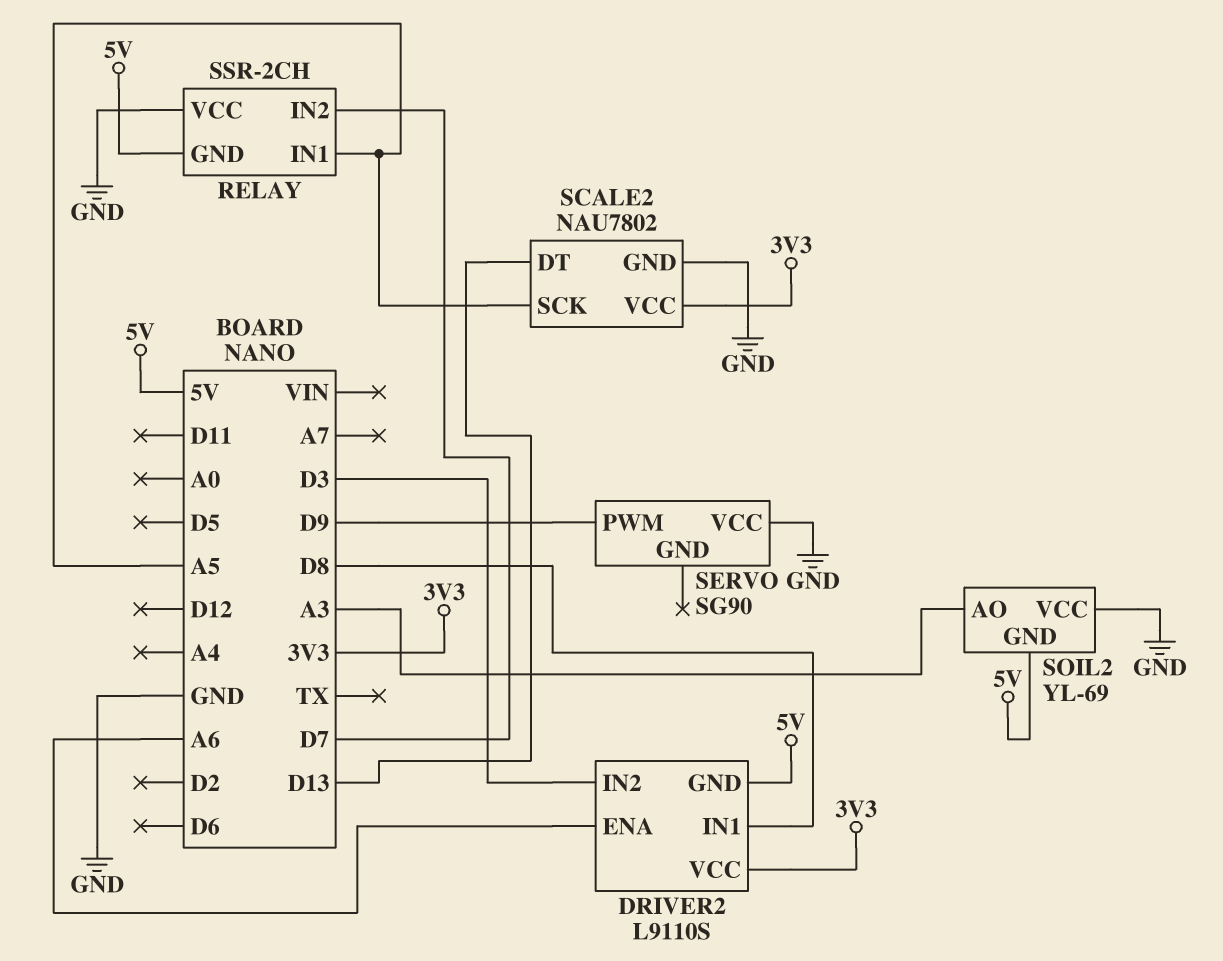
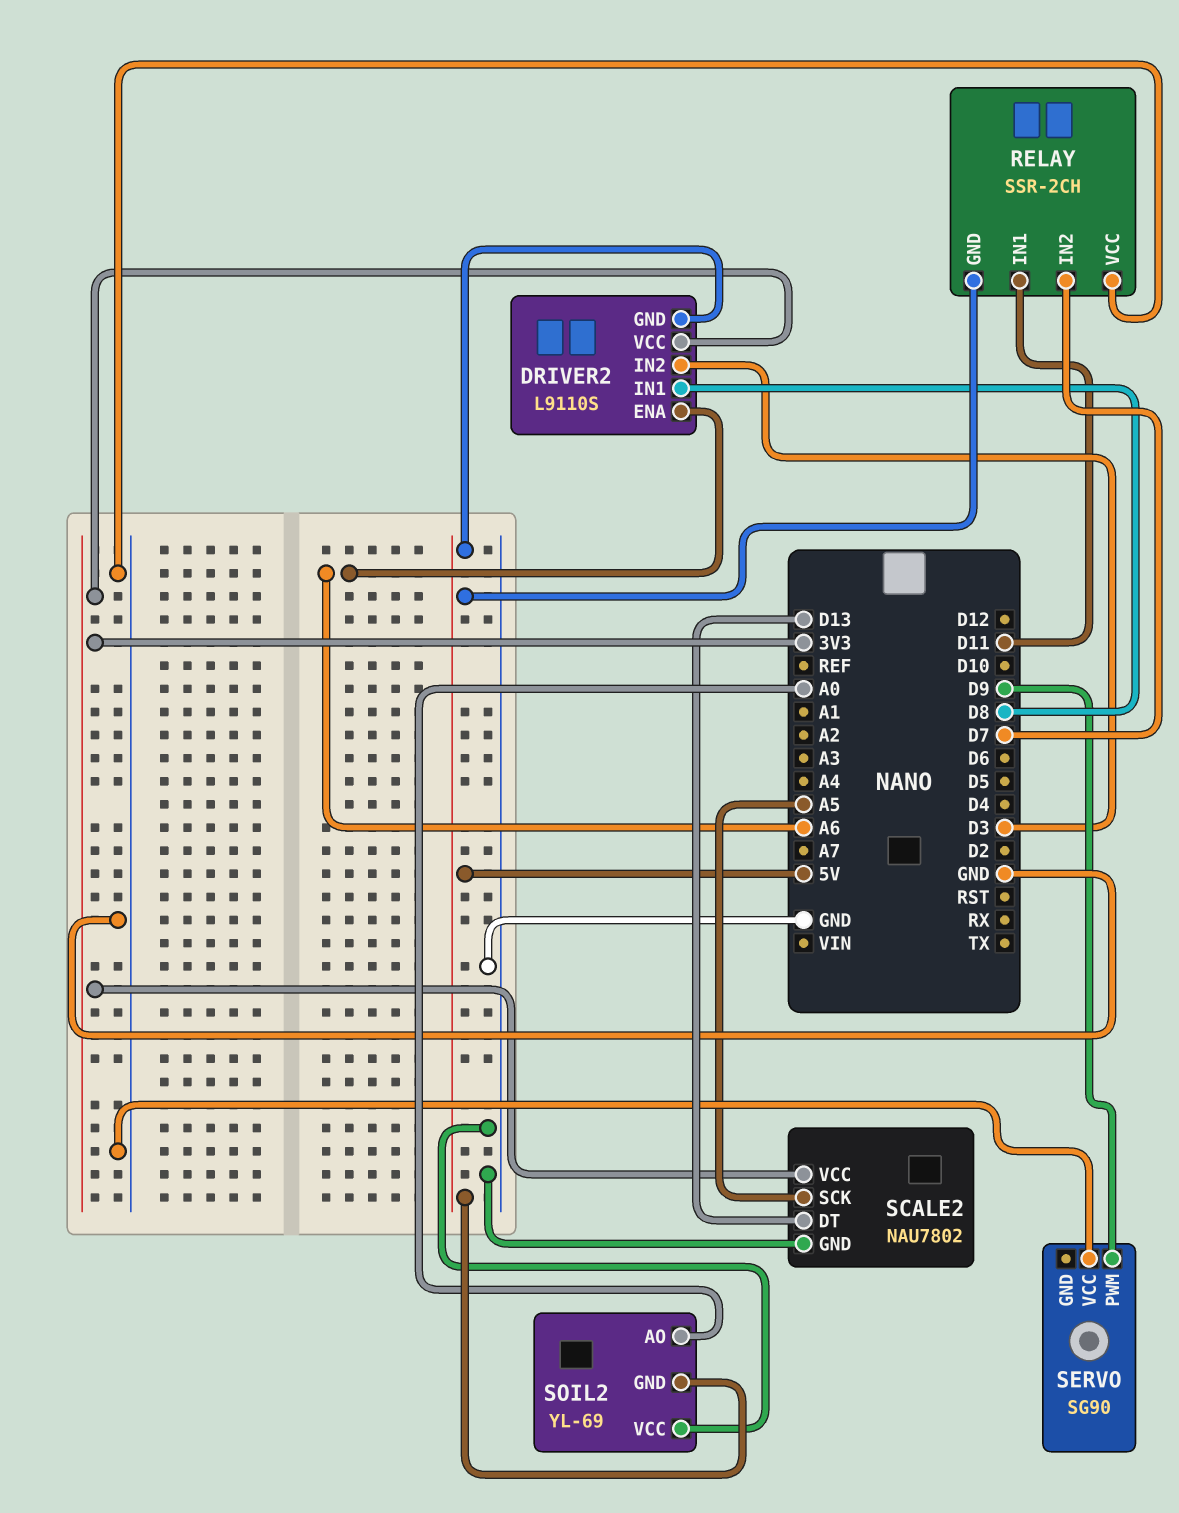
RELAY pin IN1: A5 -> D11
SOIL2 pin AO: A3 -> A0

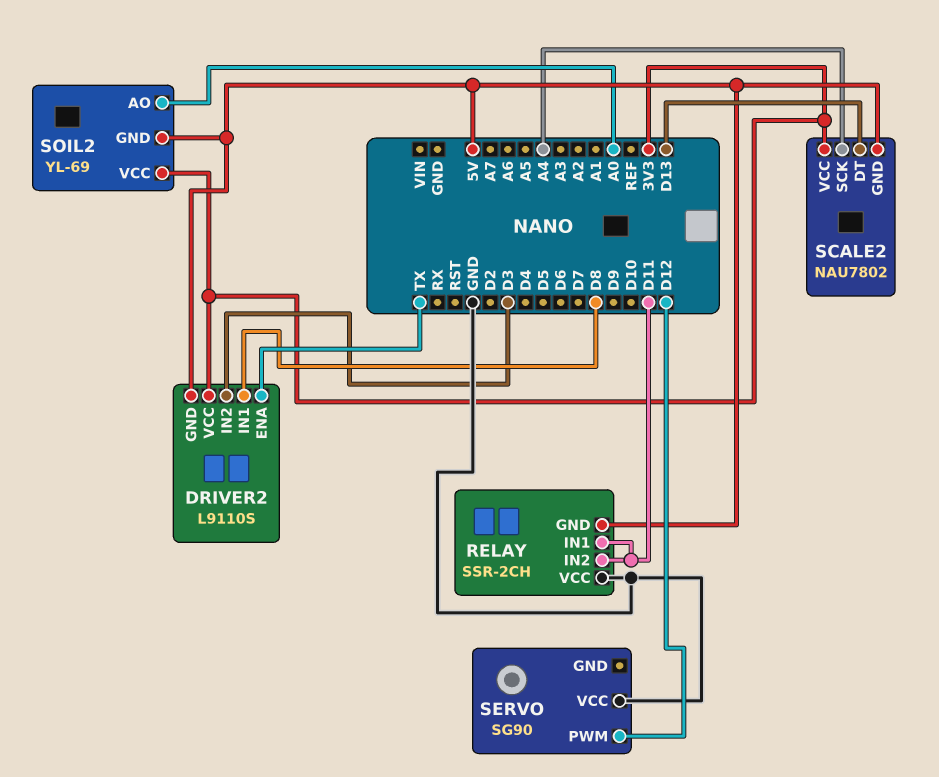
DRIVER2 pin ENA: A6 -> TX
RELAY pin IN2: D7 -> D11
SCALE2 pin GND: GND -> 5V
SCALE2 pin SCK: A5 -> A4
SERVO pin PWM: D9 -> D12
SOIL2 pin VCC: GND -> 3V3

